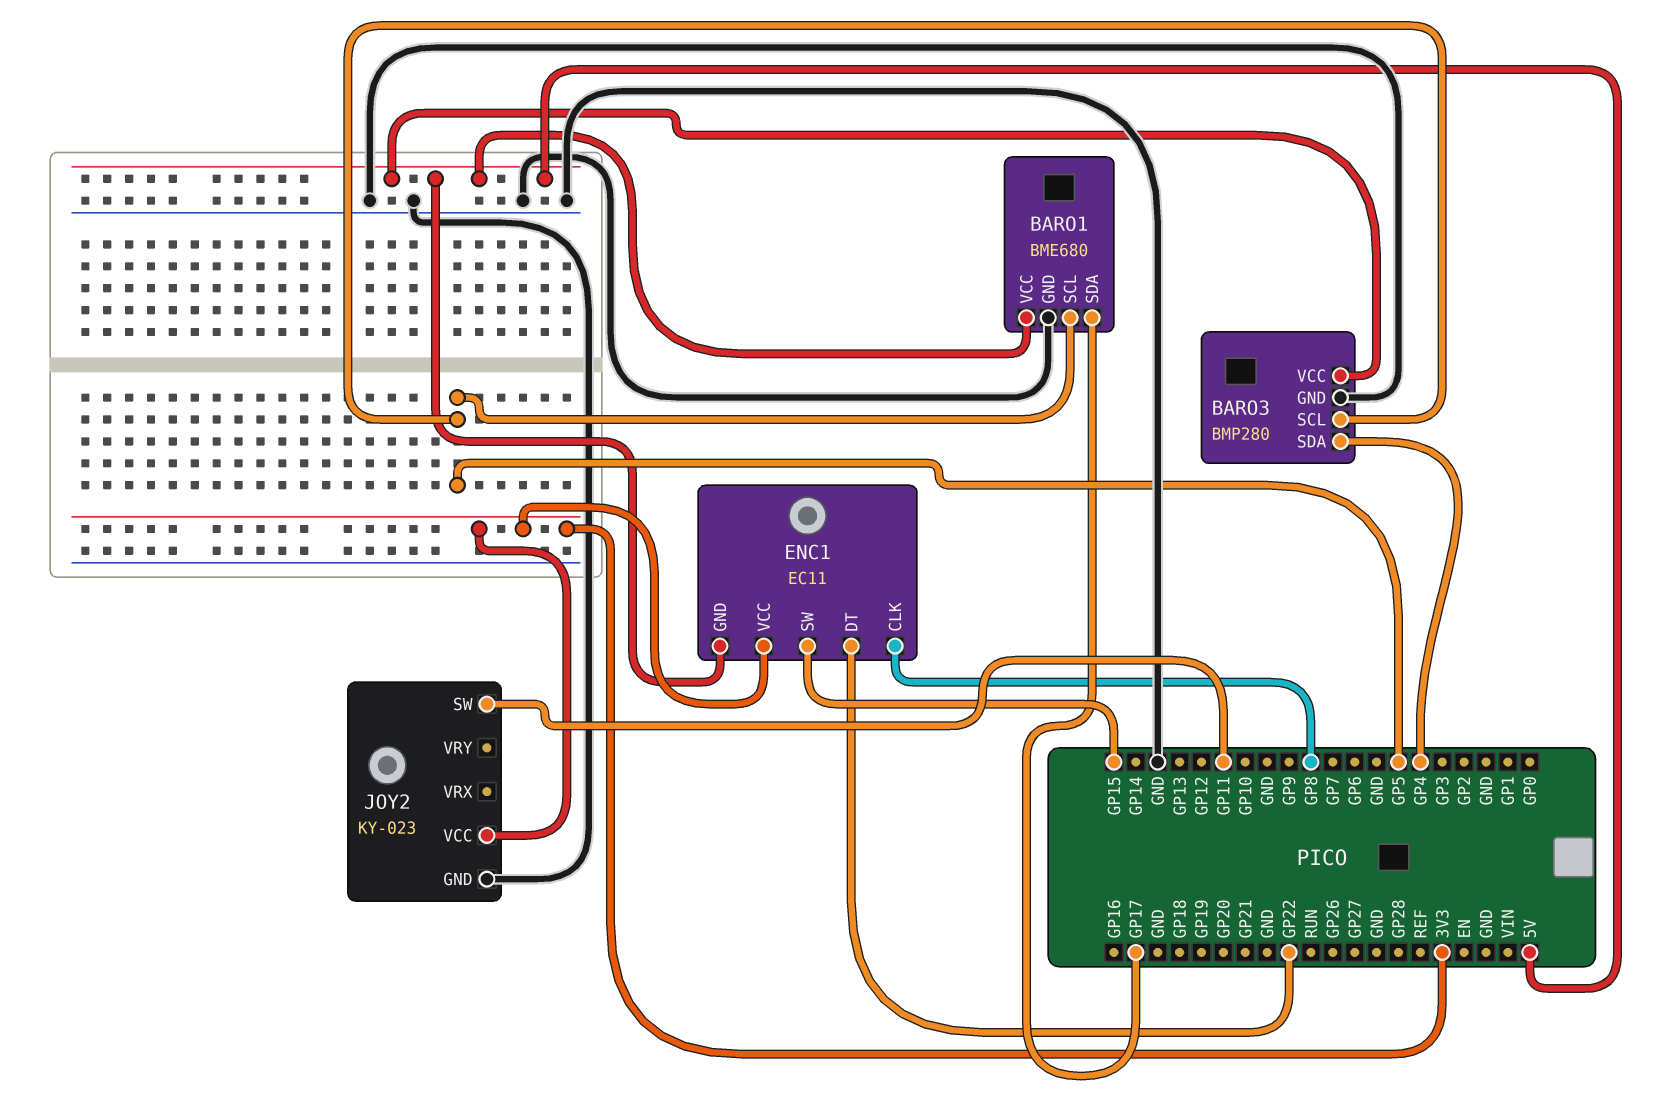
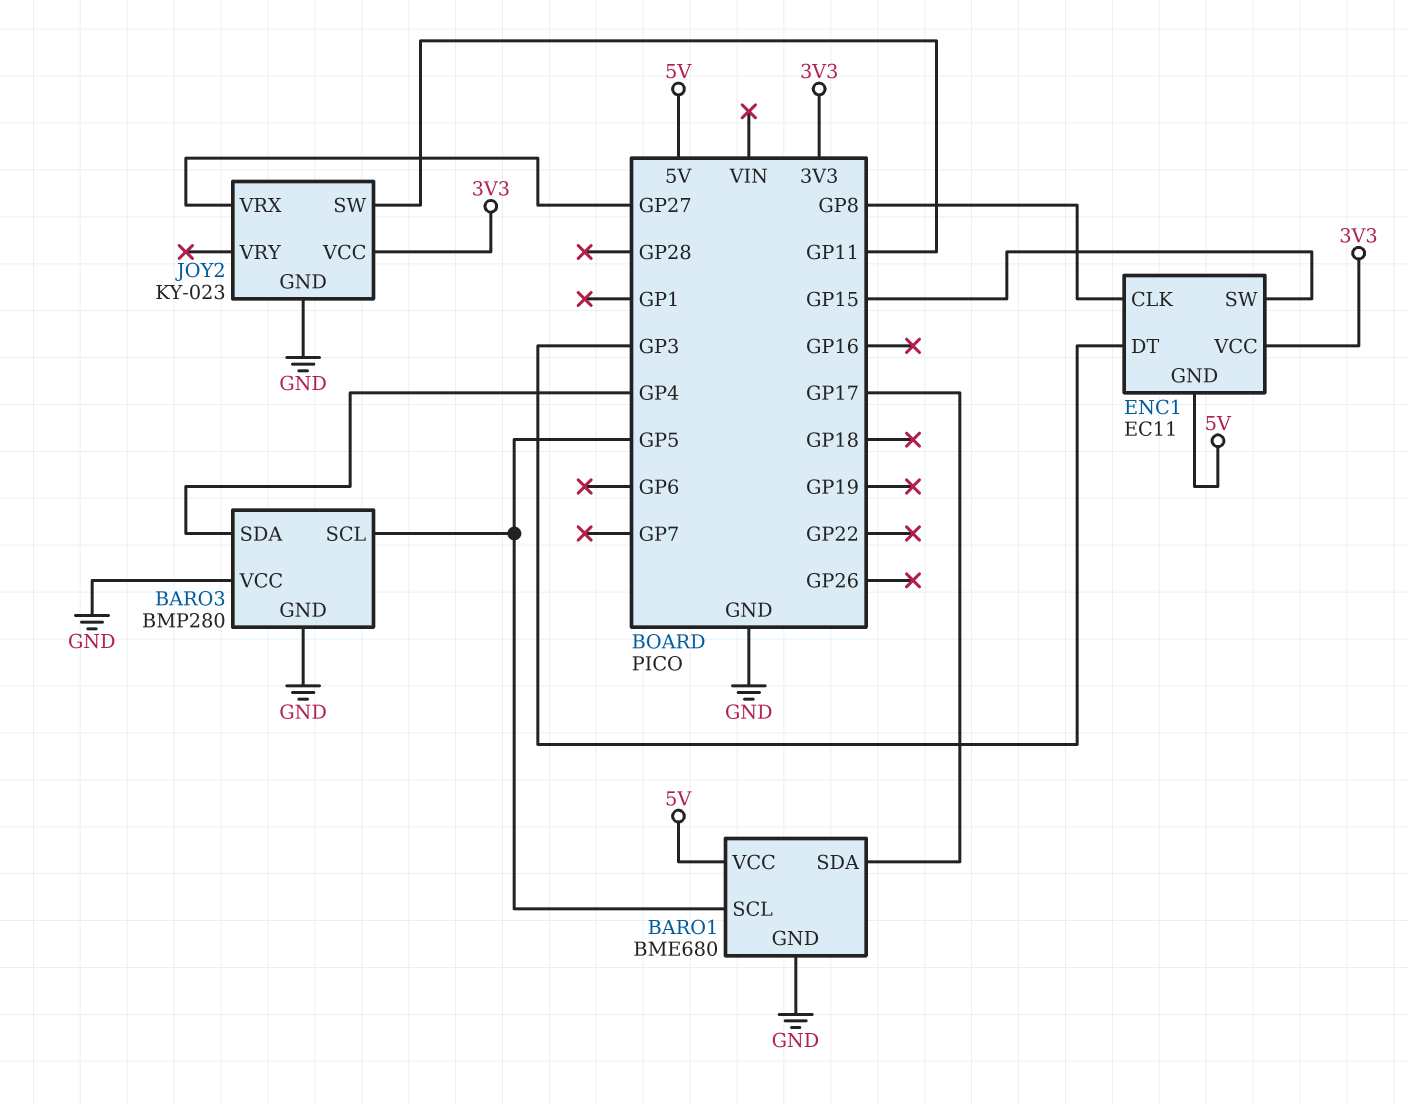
BARO3 pin VCC: 5V -> GND
ENC1 pin DT: GP22 -> GP3
JOY2 pin VRX: none -> GP27

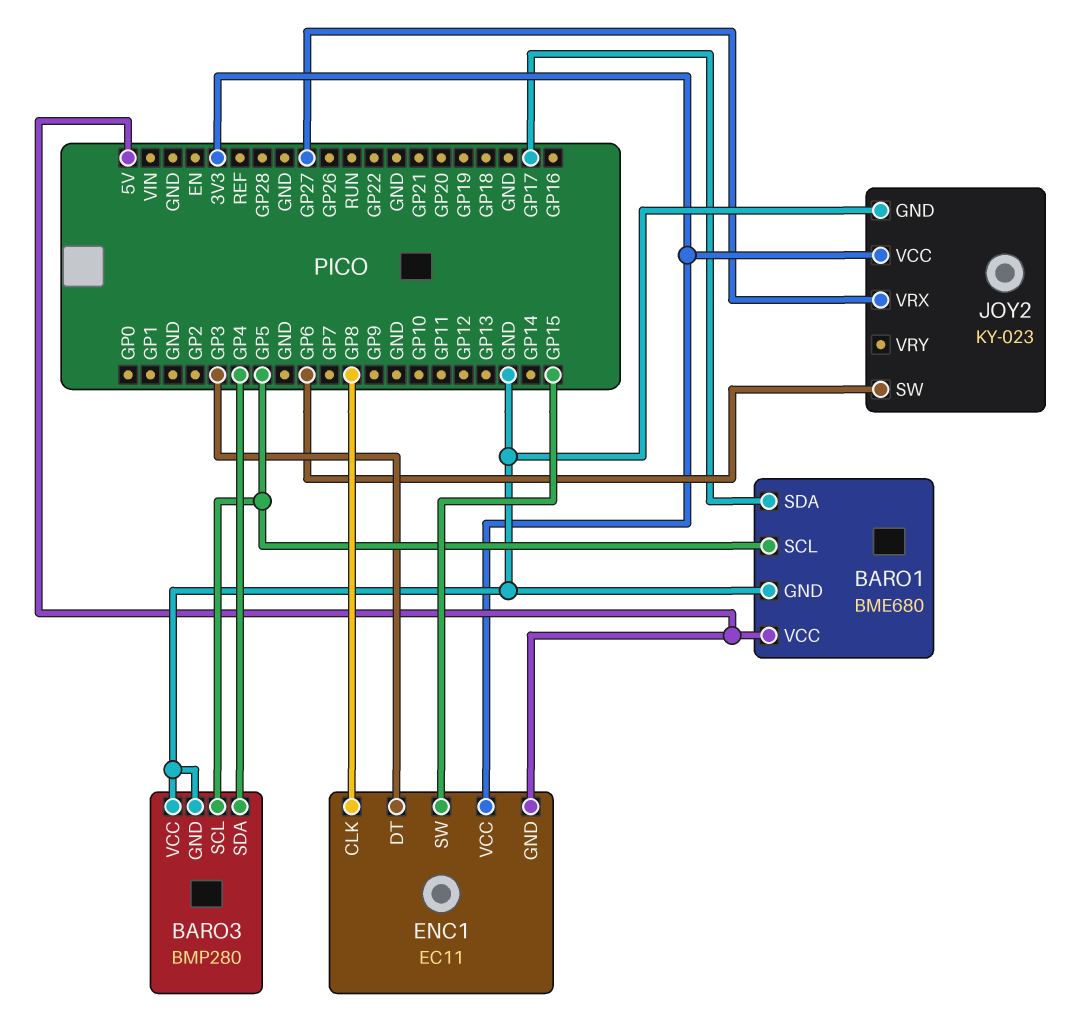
JOY2 pin SW: GP11 -> GP6

